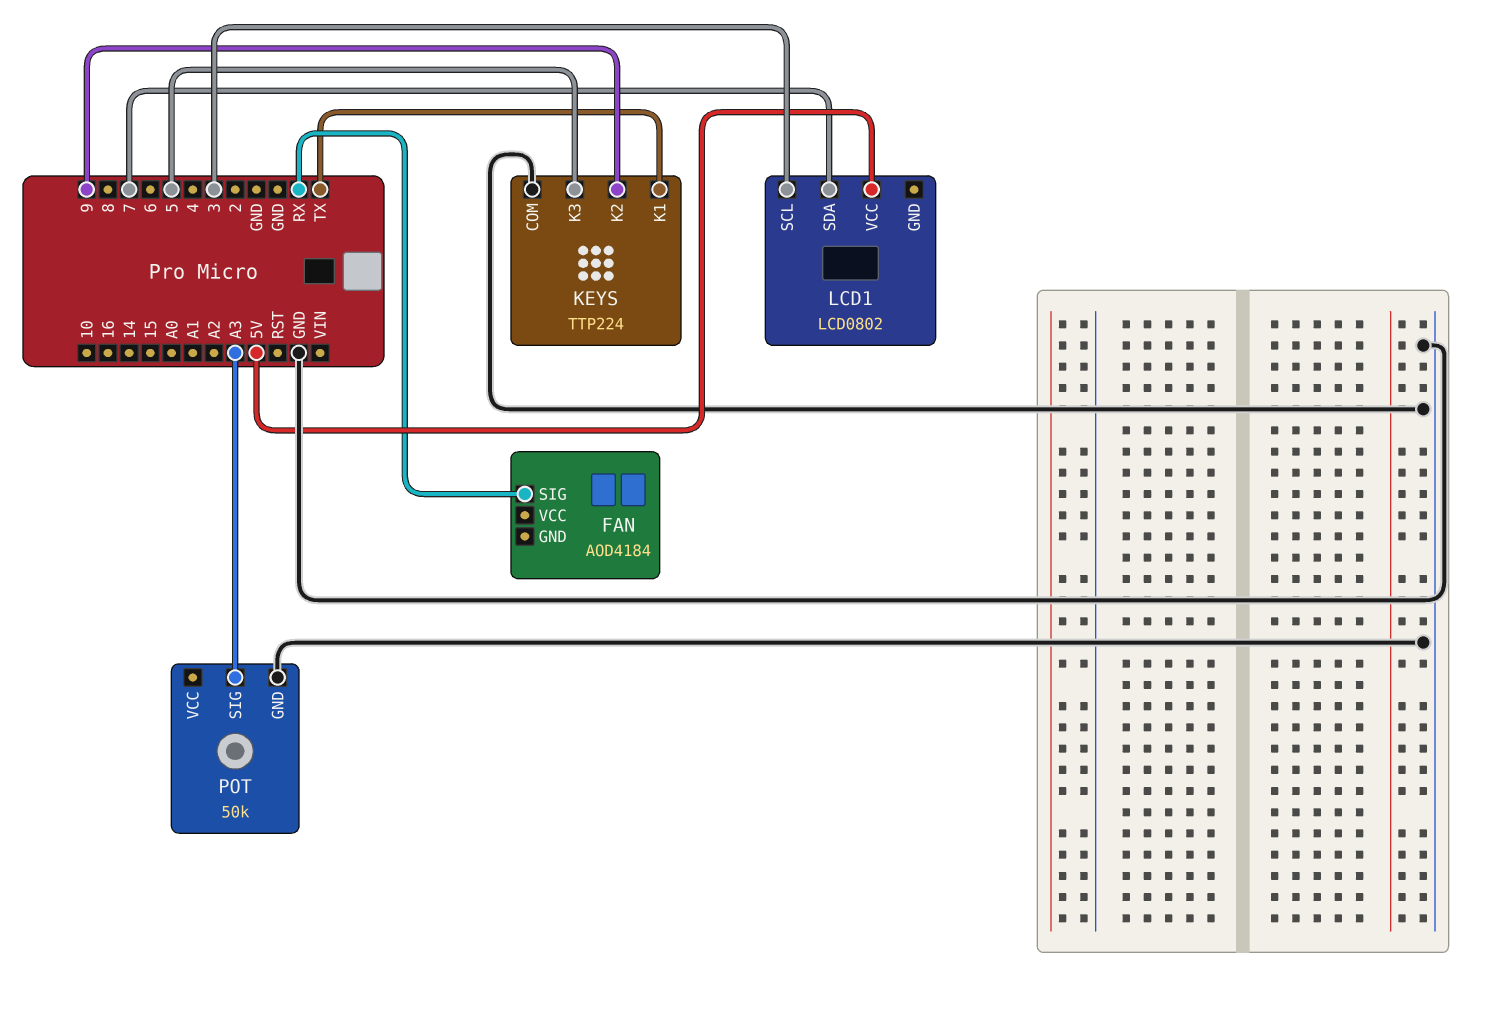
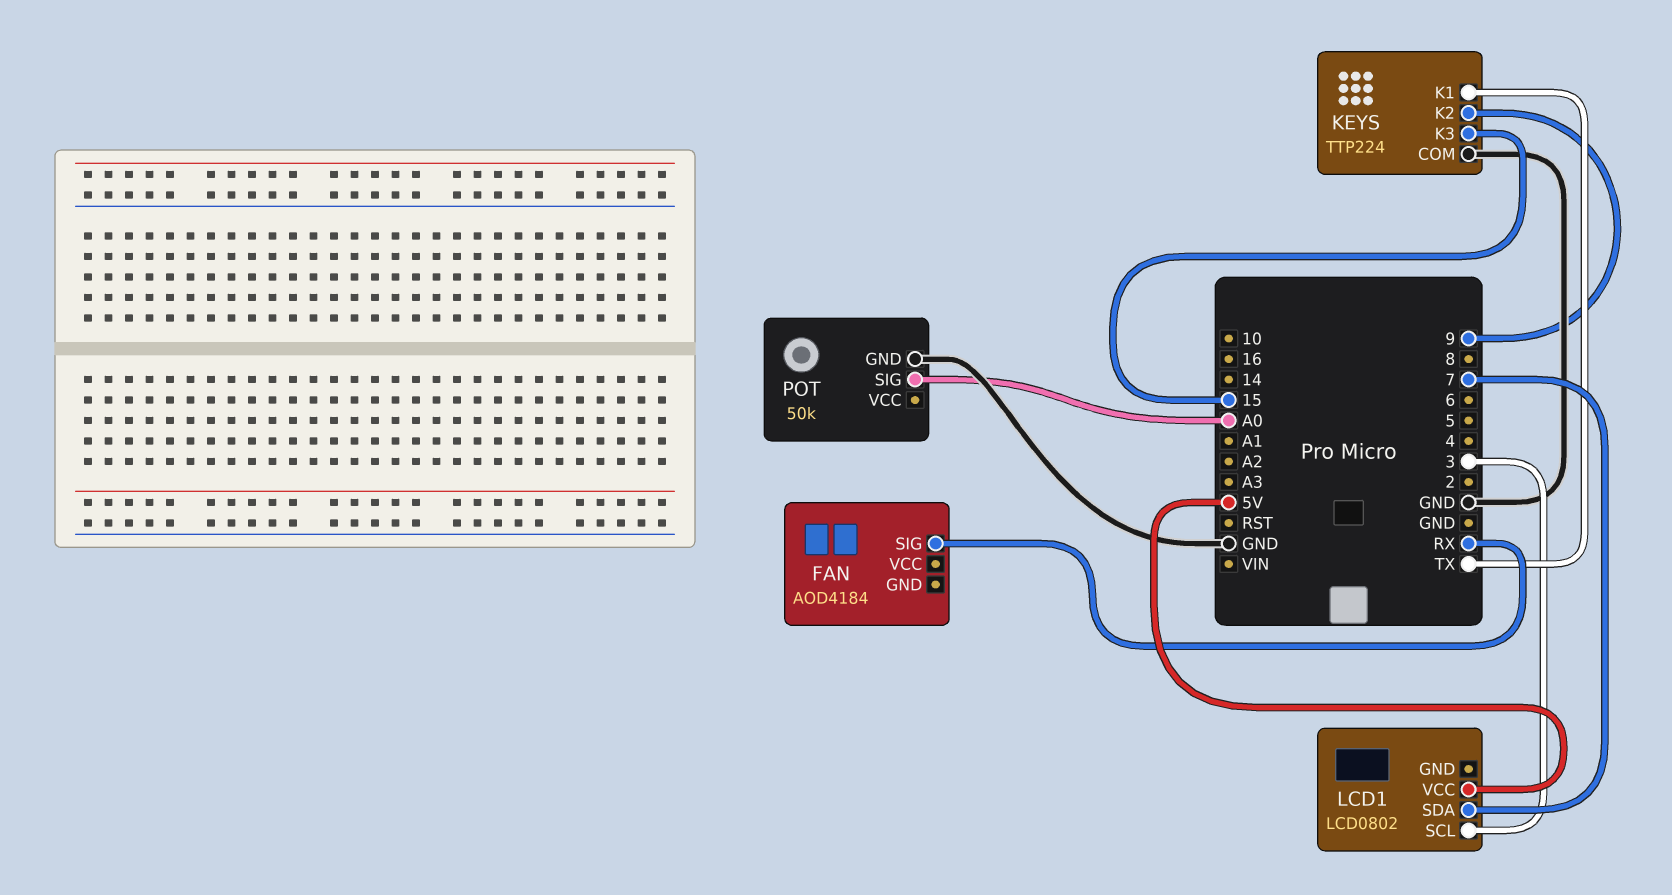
KEYS pin K3: 5 -> 15
POT pin SIG: A3 -> A0

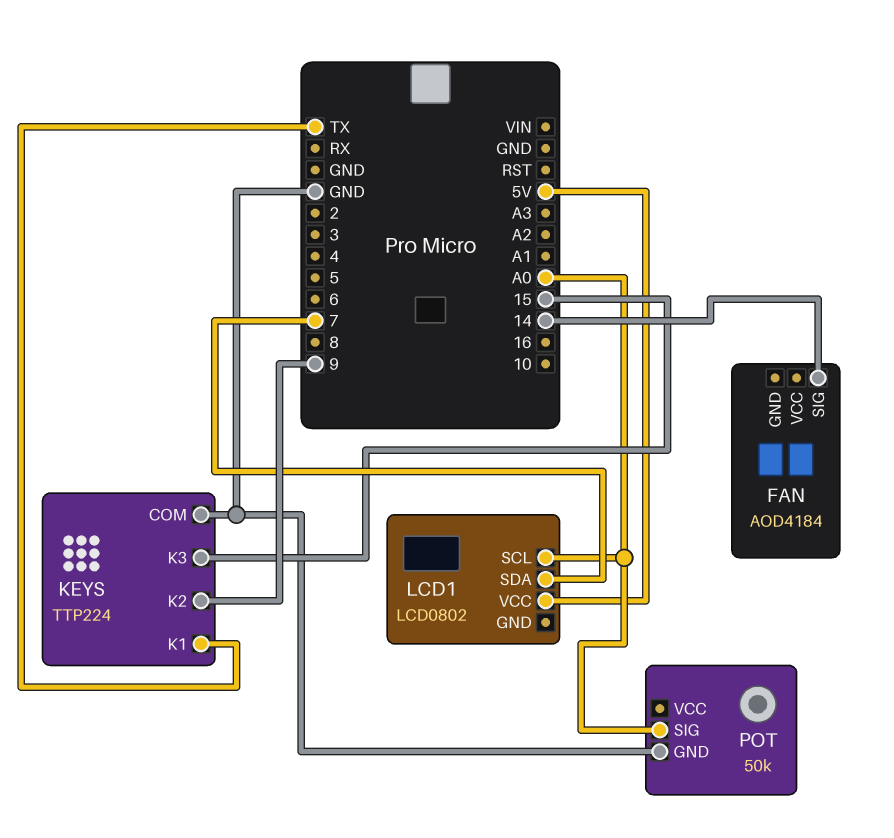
FAN pin SIG: RX -> 14
LCD1 pin SCL: 3 -> A0

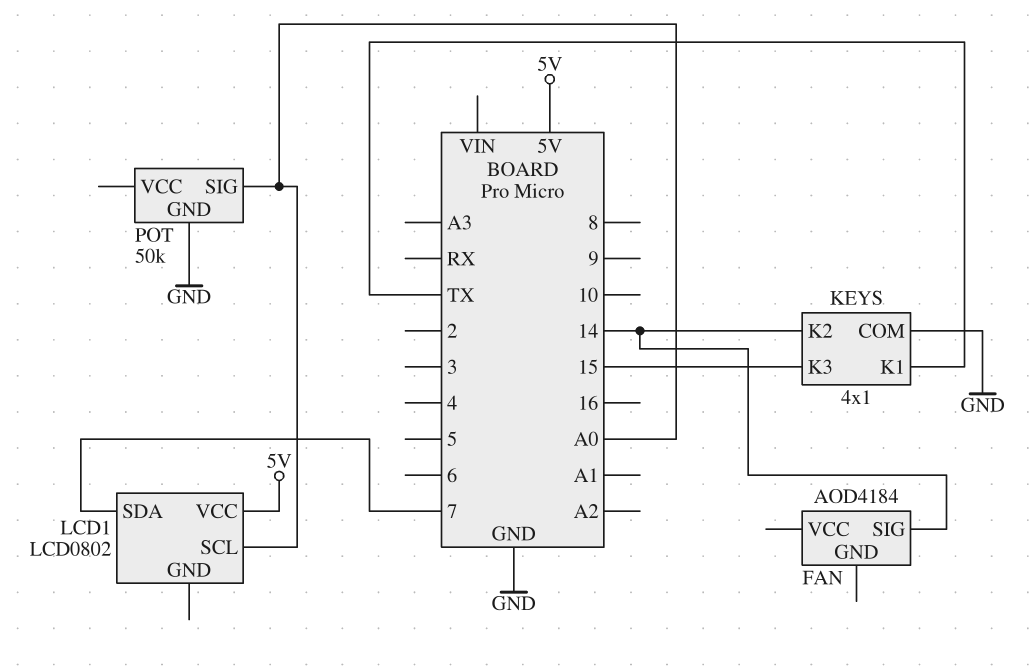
KEYS: TTP224 -> 4x1
KEYS pin K2: 9 -> 14

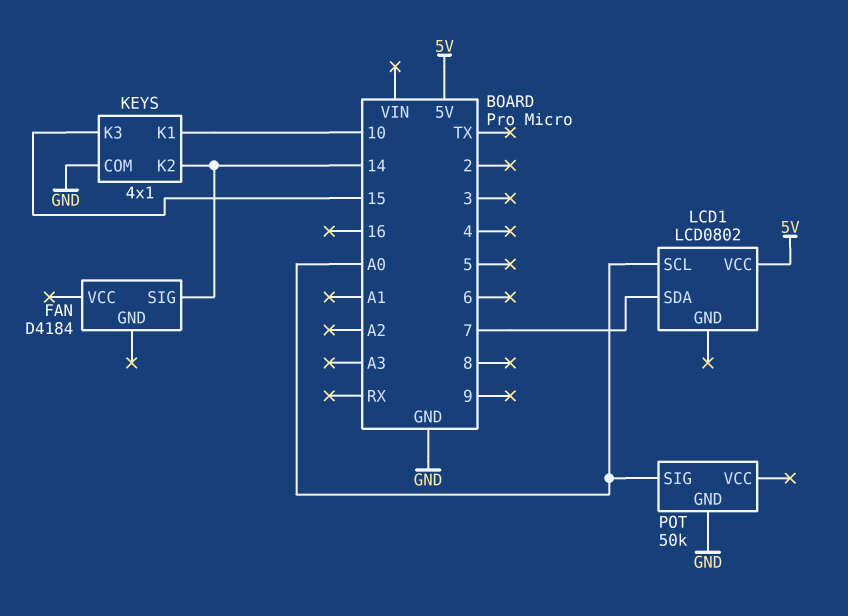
FAN: AOD4184 -> D4184
KEYS pin K1: TX -> 10

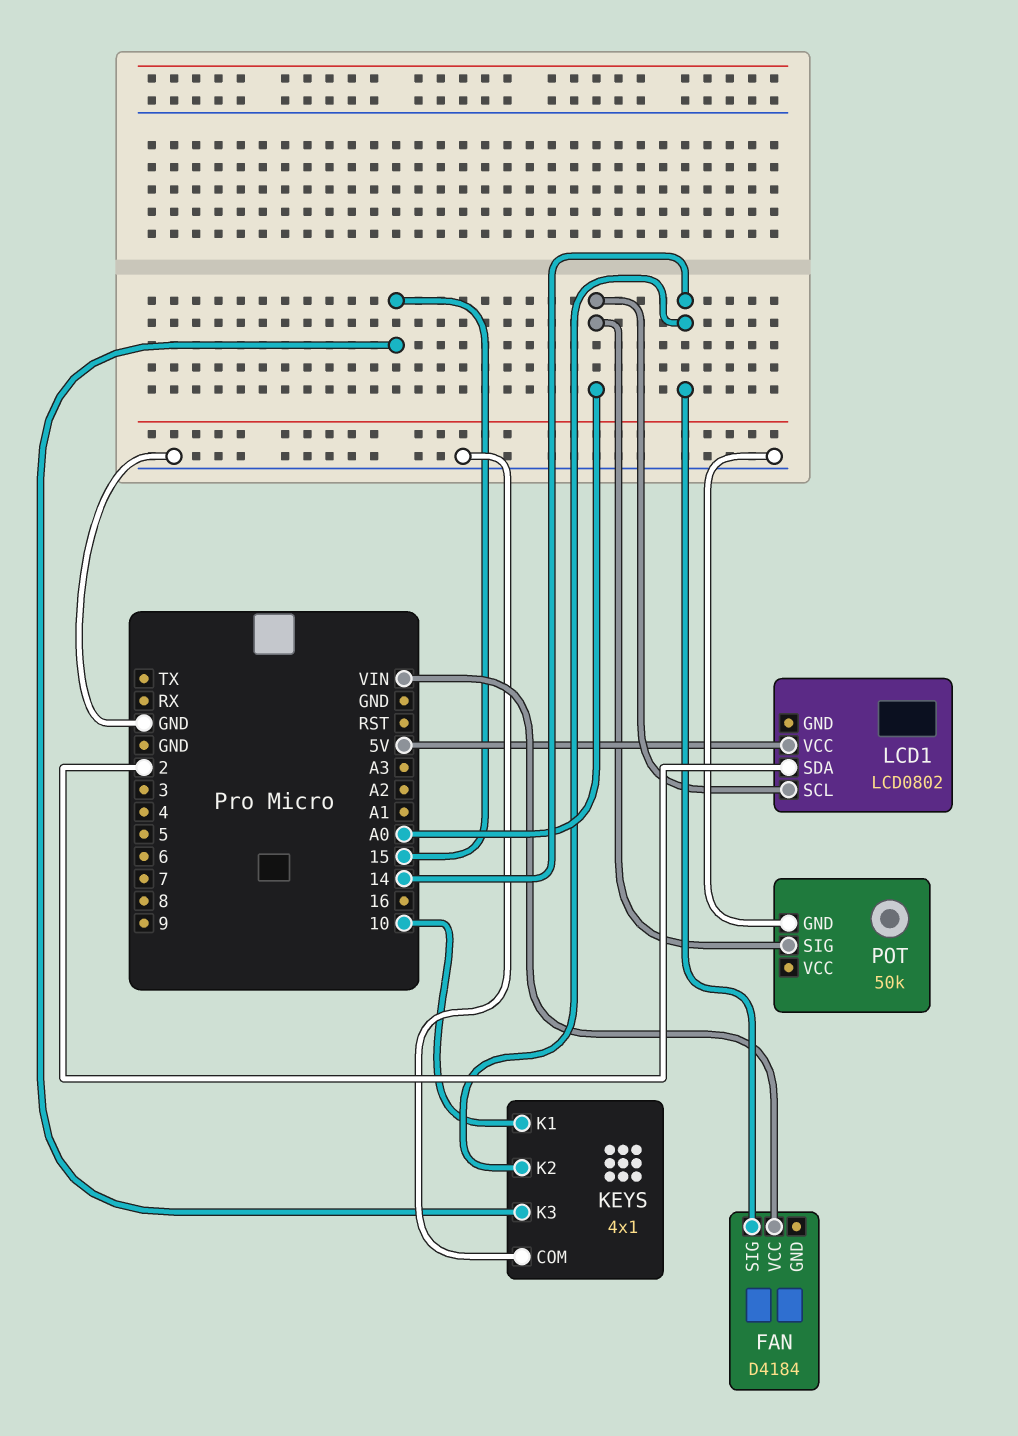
FAN pin VCC: none -> VIN
LCD1 pin SDA: 7 -> 2

